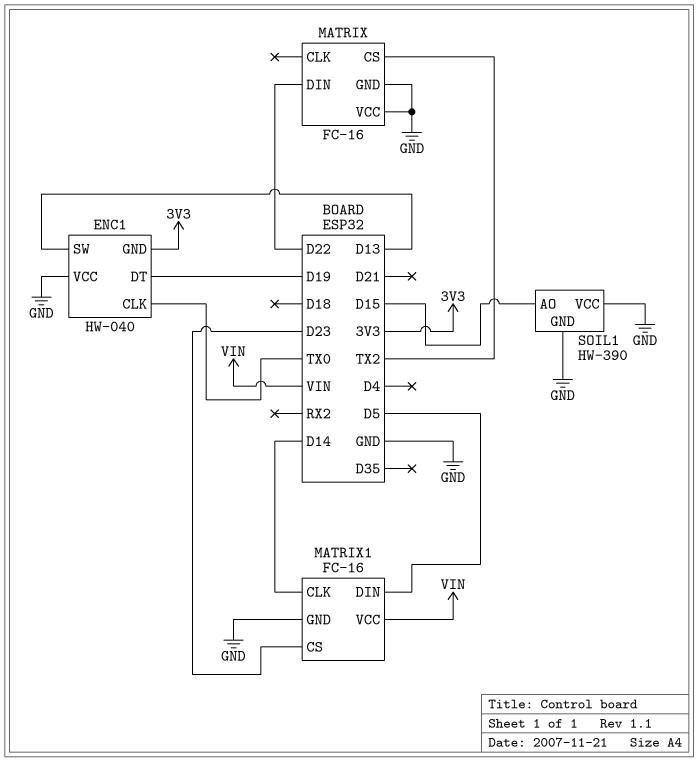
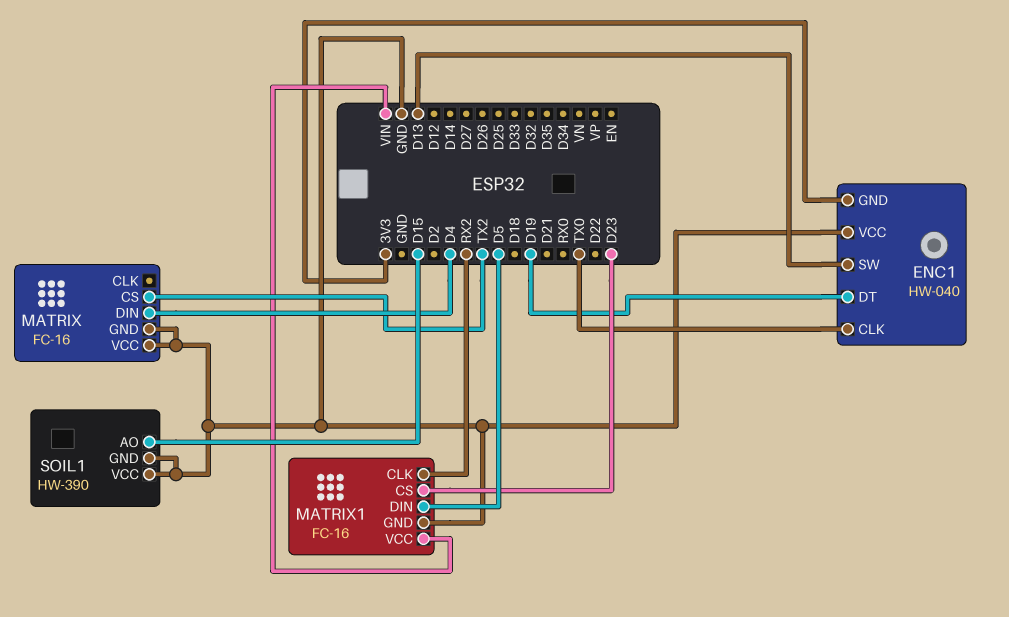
MATRIX pin DIN: D22 -> D4
MATRIX1 pin CLK: D14 -> RX2

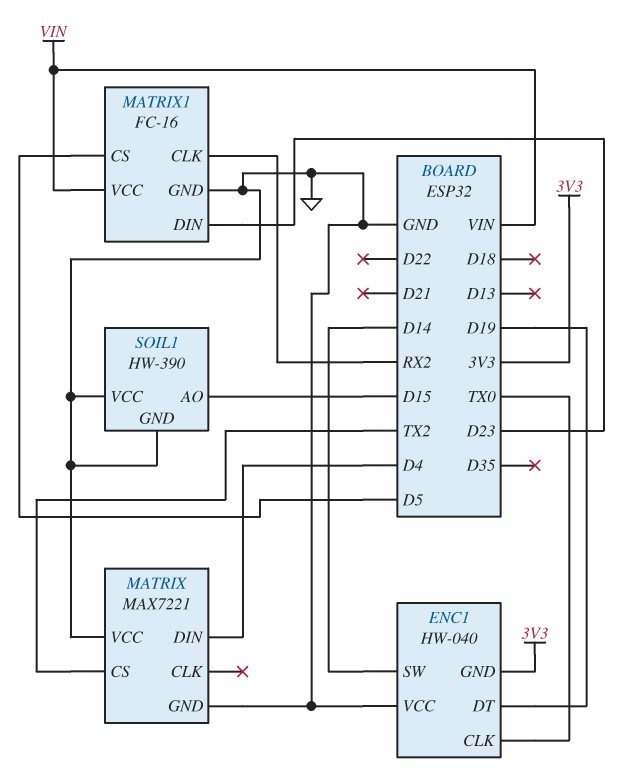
ENC1 pin SW: D13 -> D14
MATRIX: FC-16 -> MAX7221
MATRIX1 pin CS: D23 -> D5
MATRIX1 pin DIN: D5 -> D23

